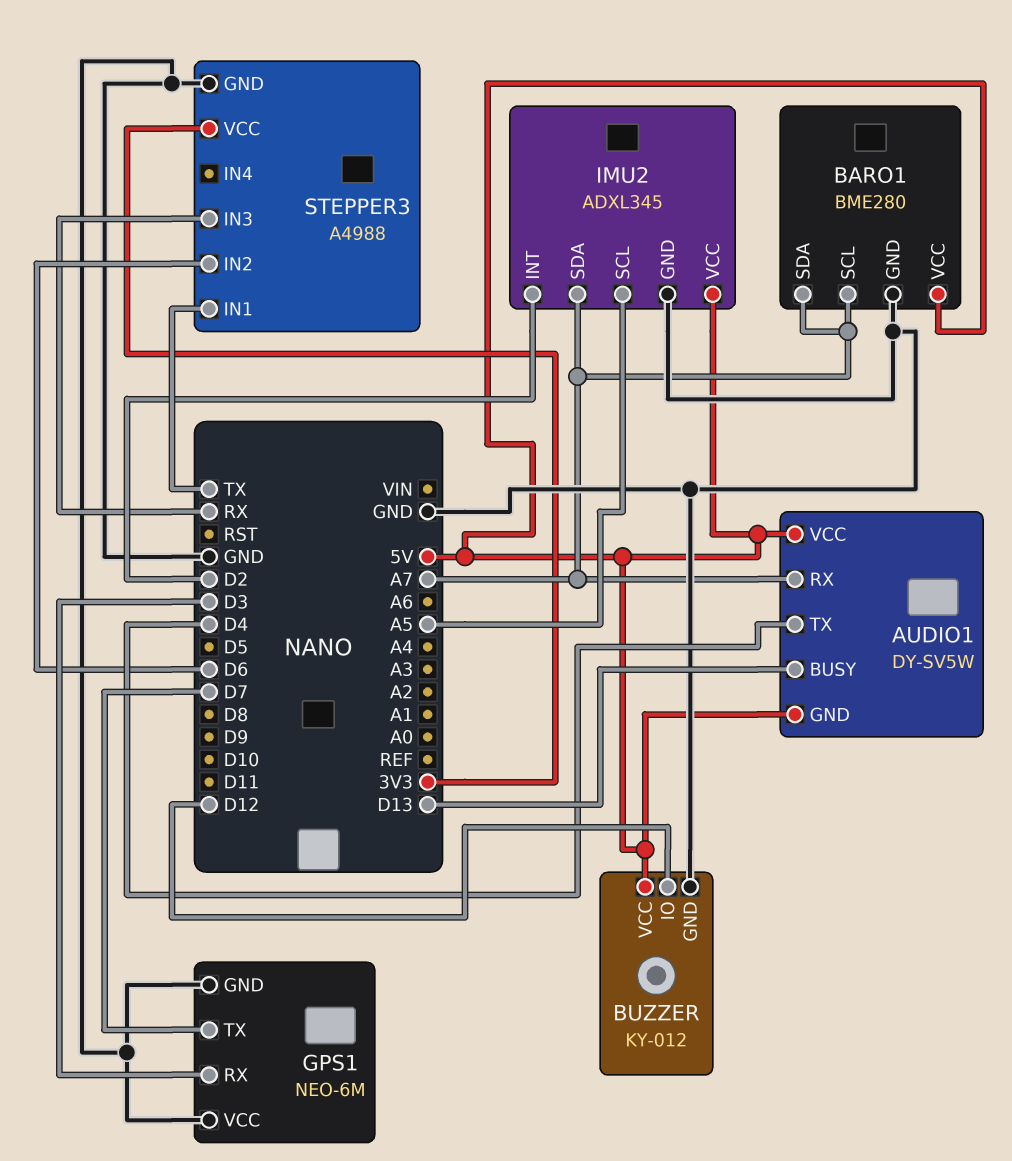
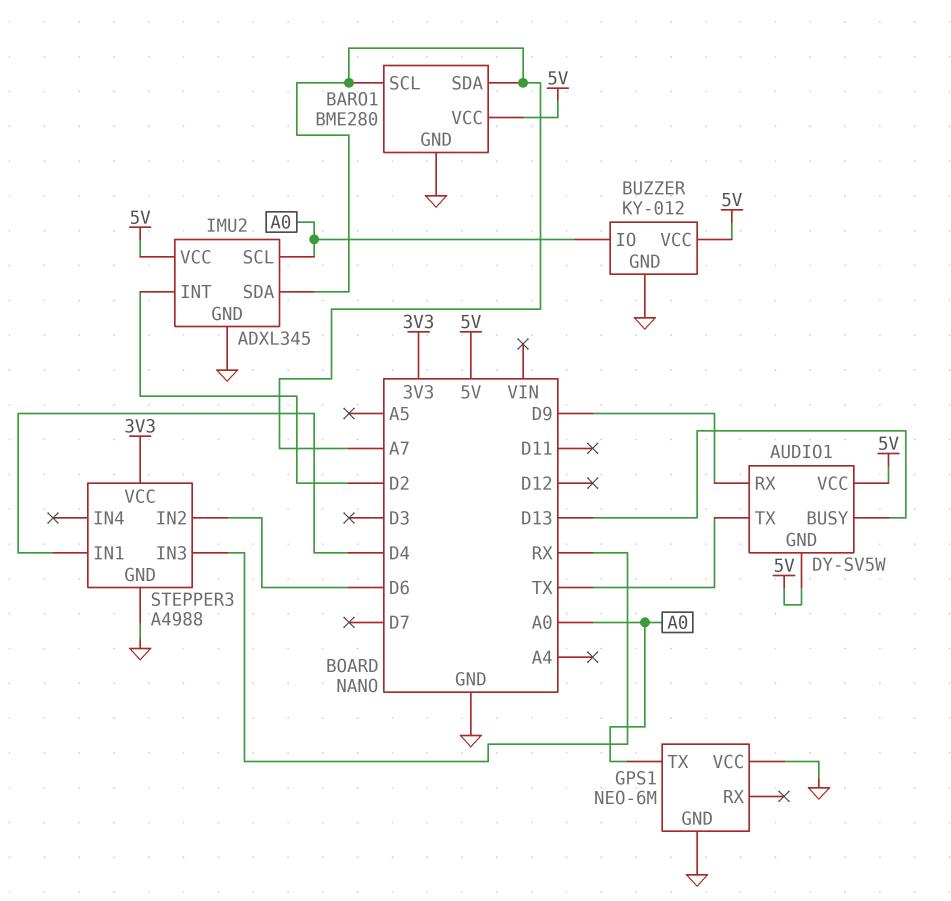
AUDIO1 pin RX: A7 -> D9
AUDIO1 pin TX: D4 -> TX
BUZZER pin IO: D12 -> A0
GPS1 pin RX: D3 -> none
GPS1 pin TX: D7 -> A0
IMU2 pin SCL: A5 -> A0
STEPPER3 pin IN1: TX -> D4

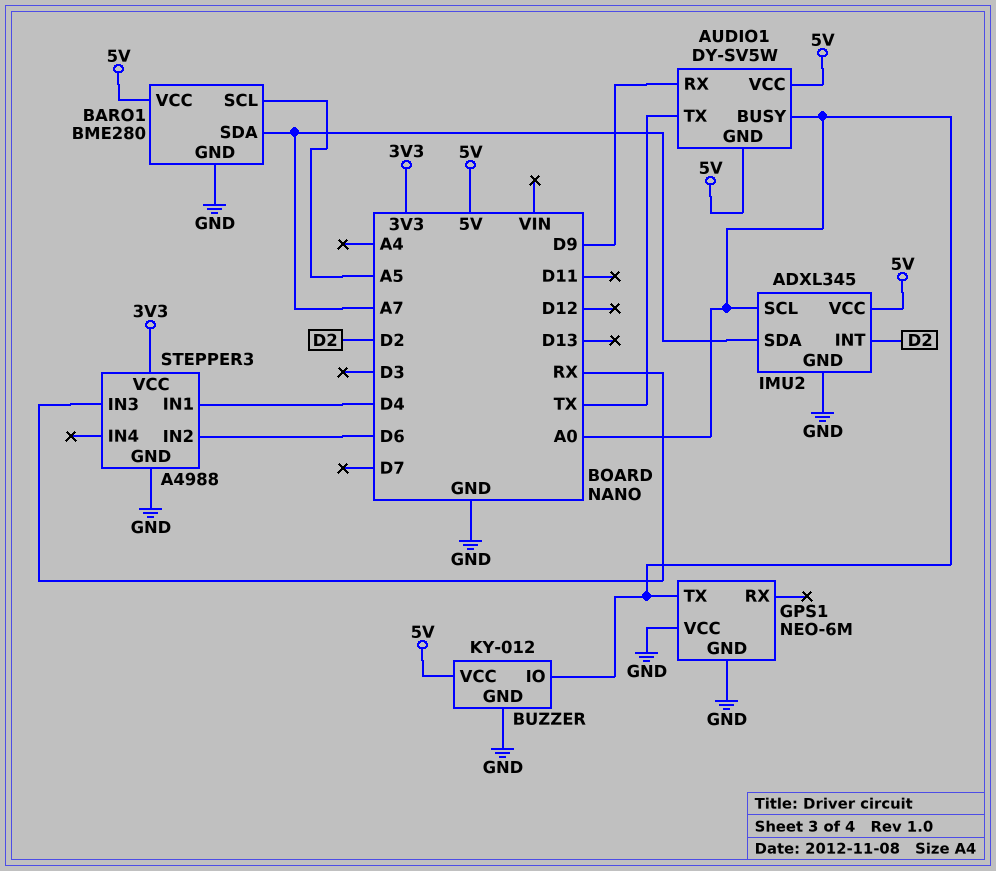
AUDIO1 pin BUSY: D13 -> A0
BARO1 pin SCL: A7 -> A5

